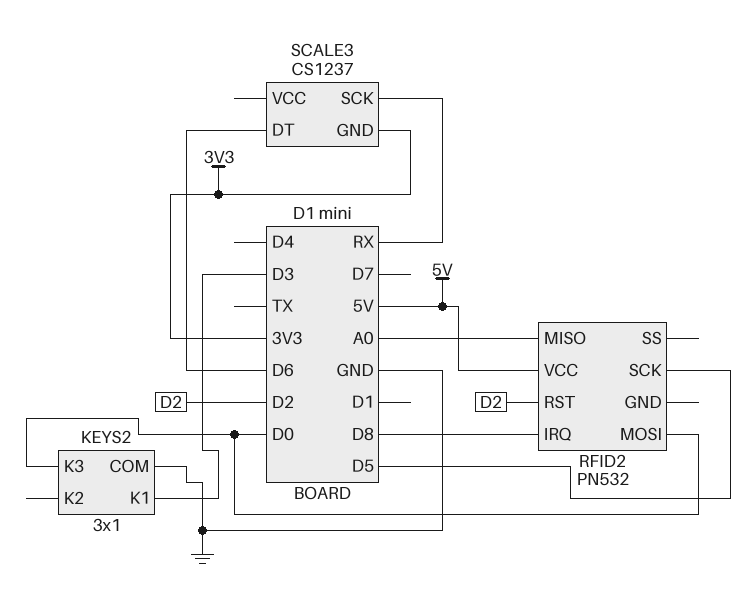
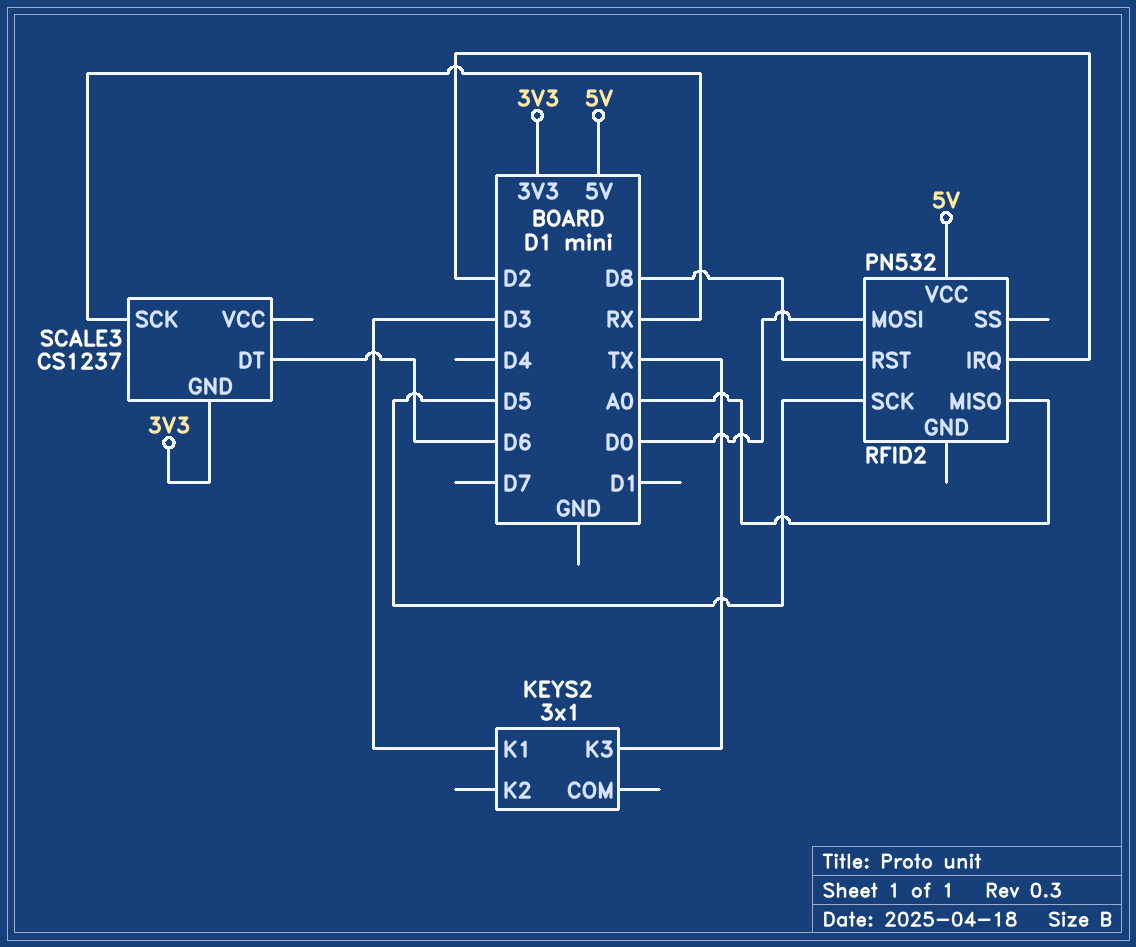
KEYS2 pin COM: GND -> none
KEYS2 pin K3: D0 -> TX
RFID2 pin IRQ: D8 -> D2
RFID2 pin RST: D2 -> D8

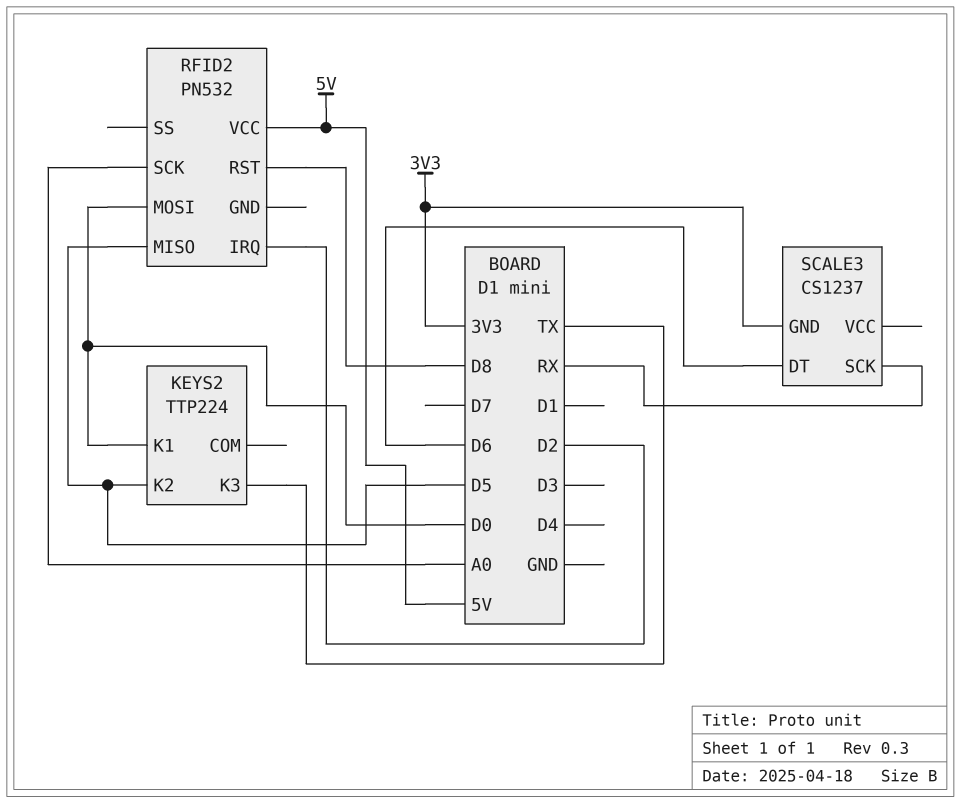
KEYS2: 3x1 -> TTP224
KEYS2 pin K1: D3 -> D0
KEYS2 pin K2: none -> D5
RFID2 pin MISO: A0 -> D5
RFID2 pin SCK: D5 -> A0

